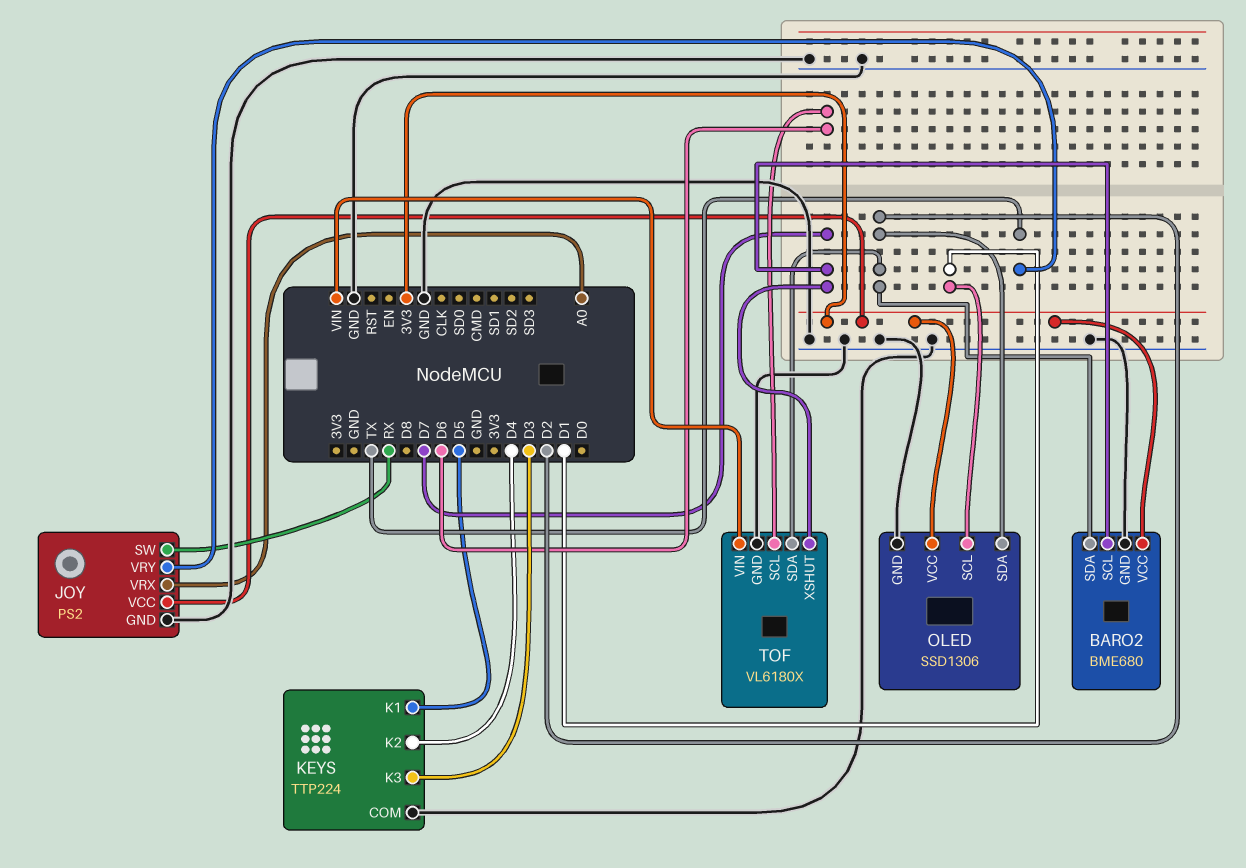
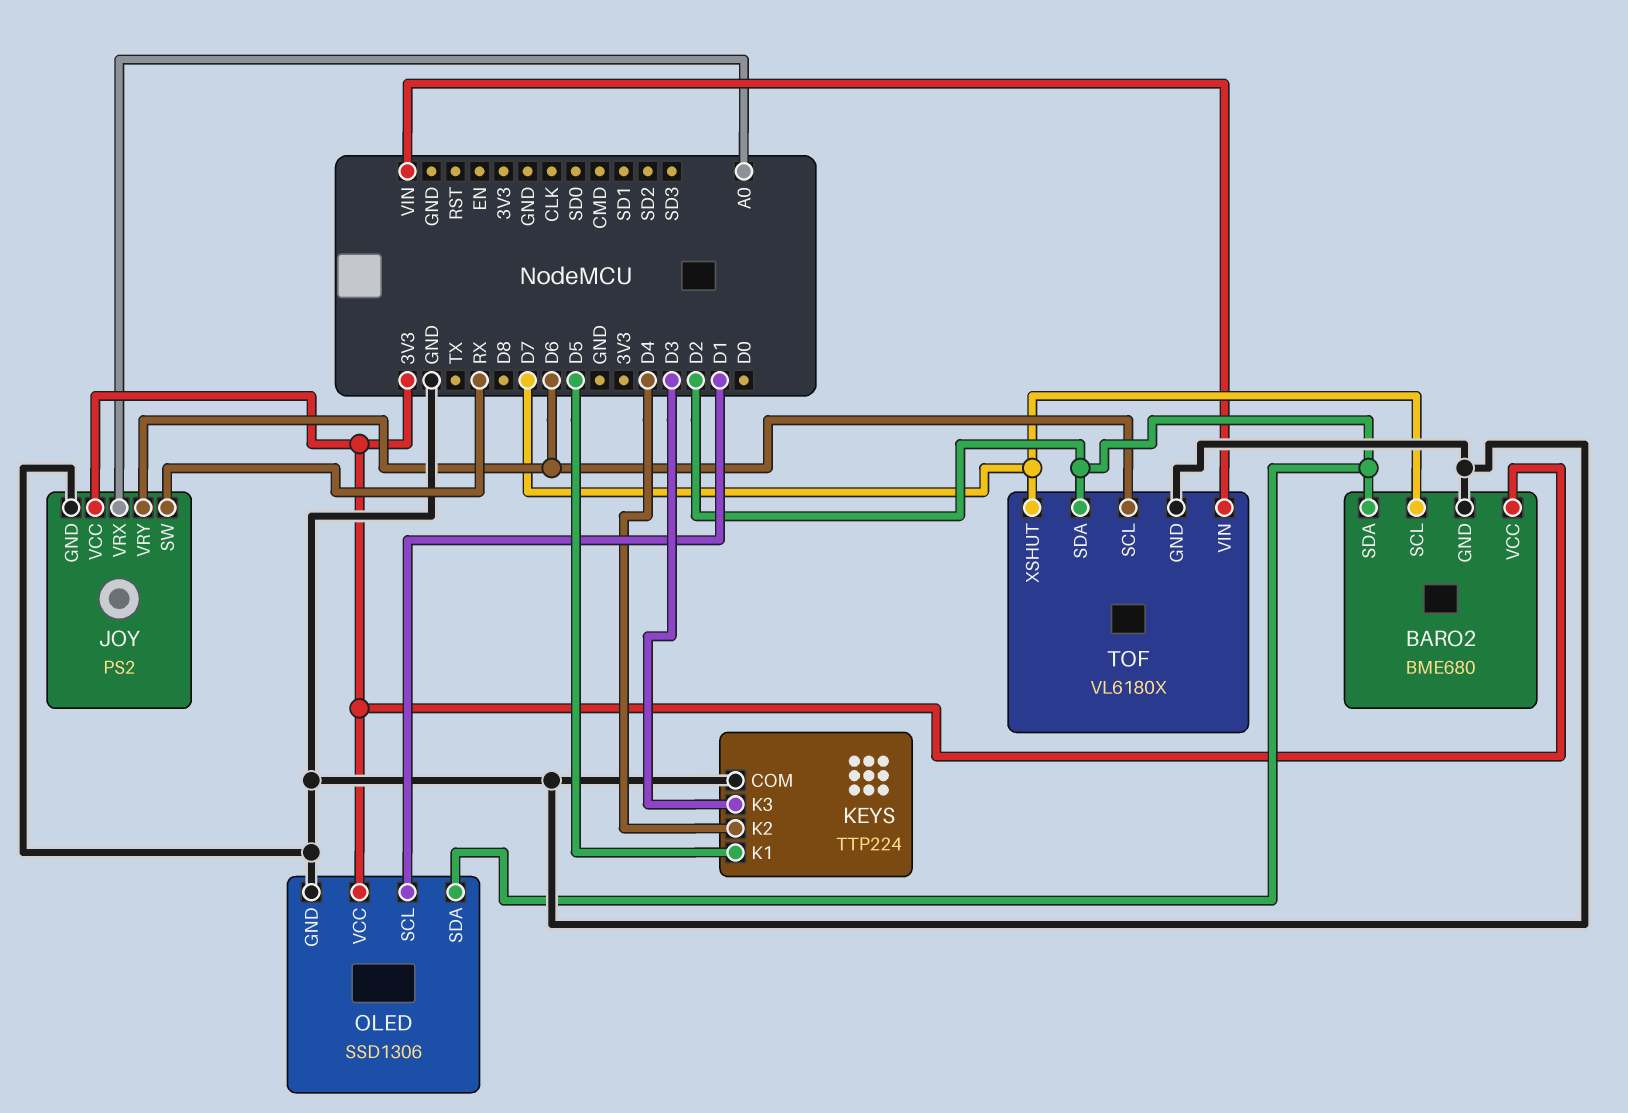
JOY pin VRY: TX -> D6

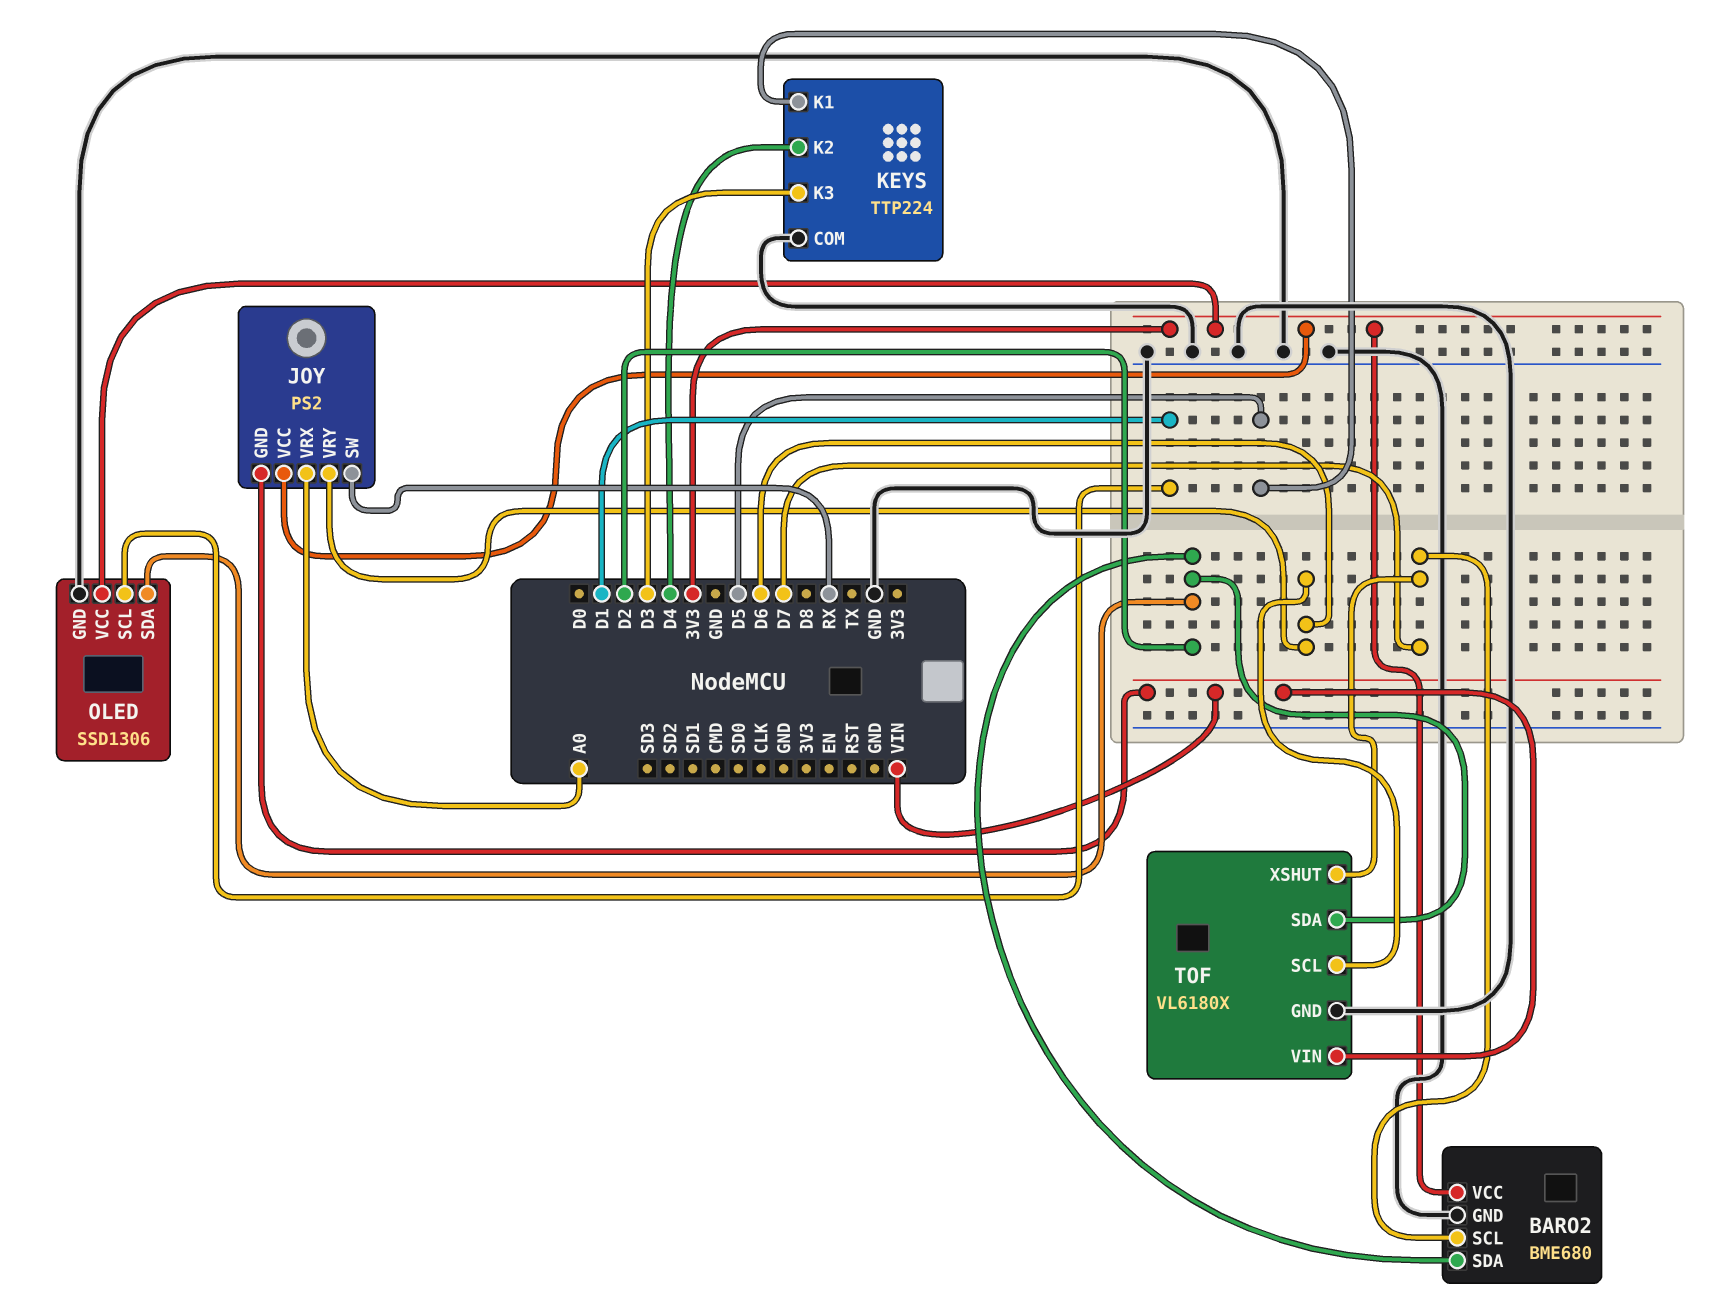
JOY pin GND: GND -> VIN

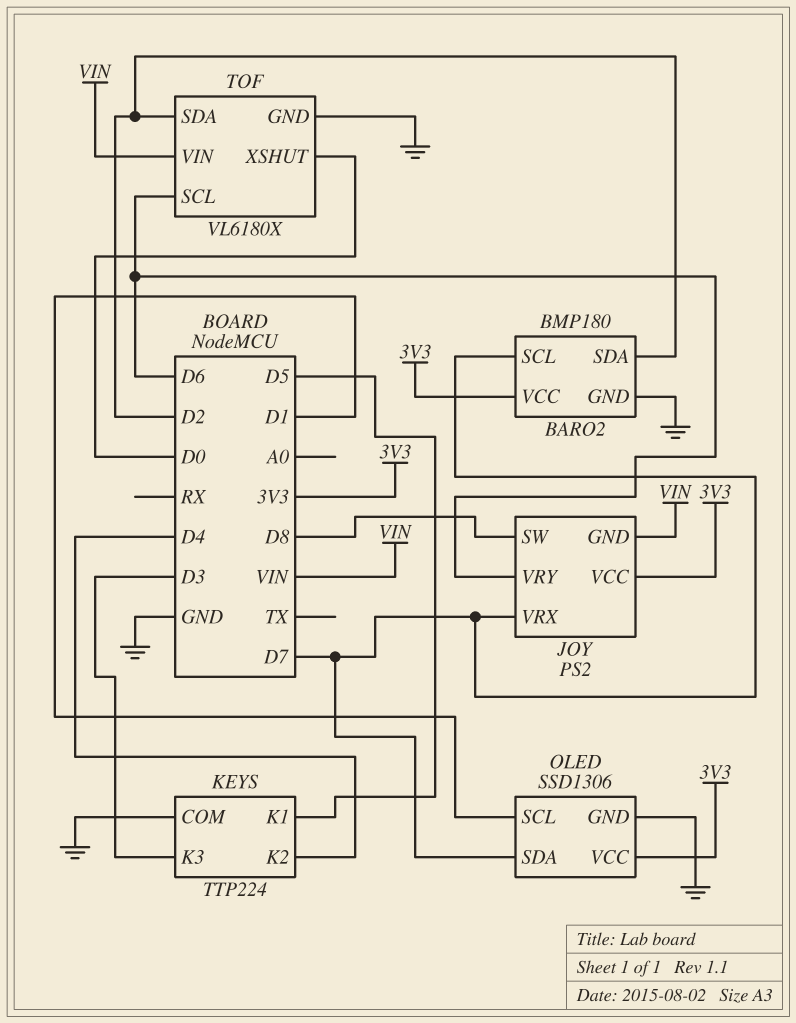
BARO2: BME680 -> BMP180
JOY pin SW: RX -> D8
JOY pin VRX: A0 -> D7
OLED pin SDA: D2 -> D7
TOF pin XSHUT: D7 -> D0

